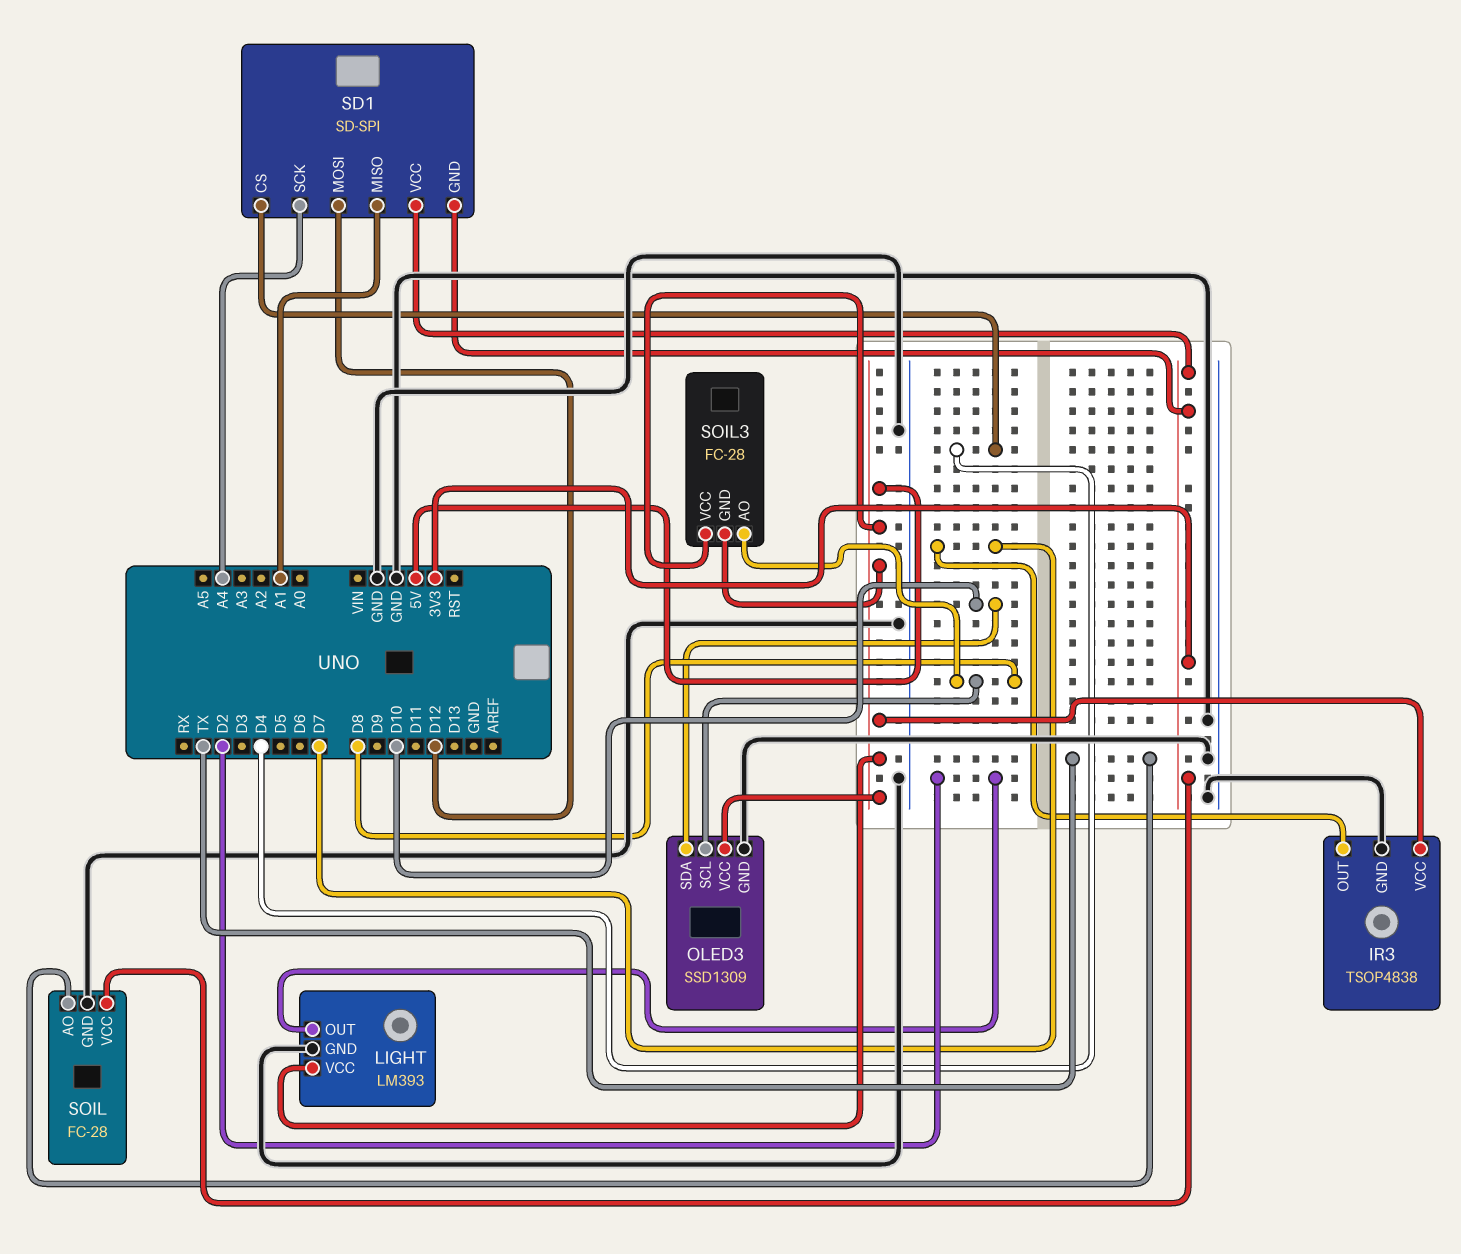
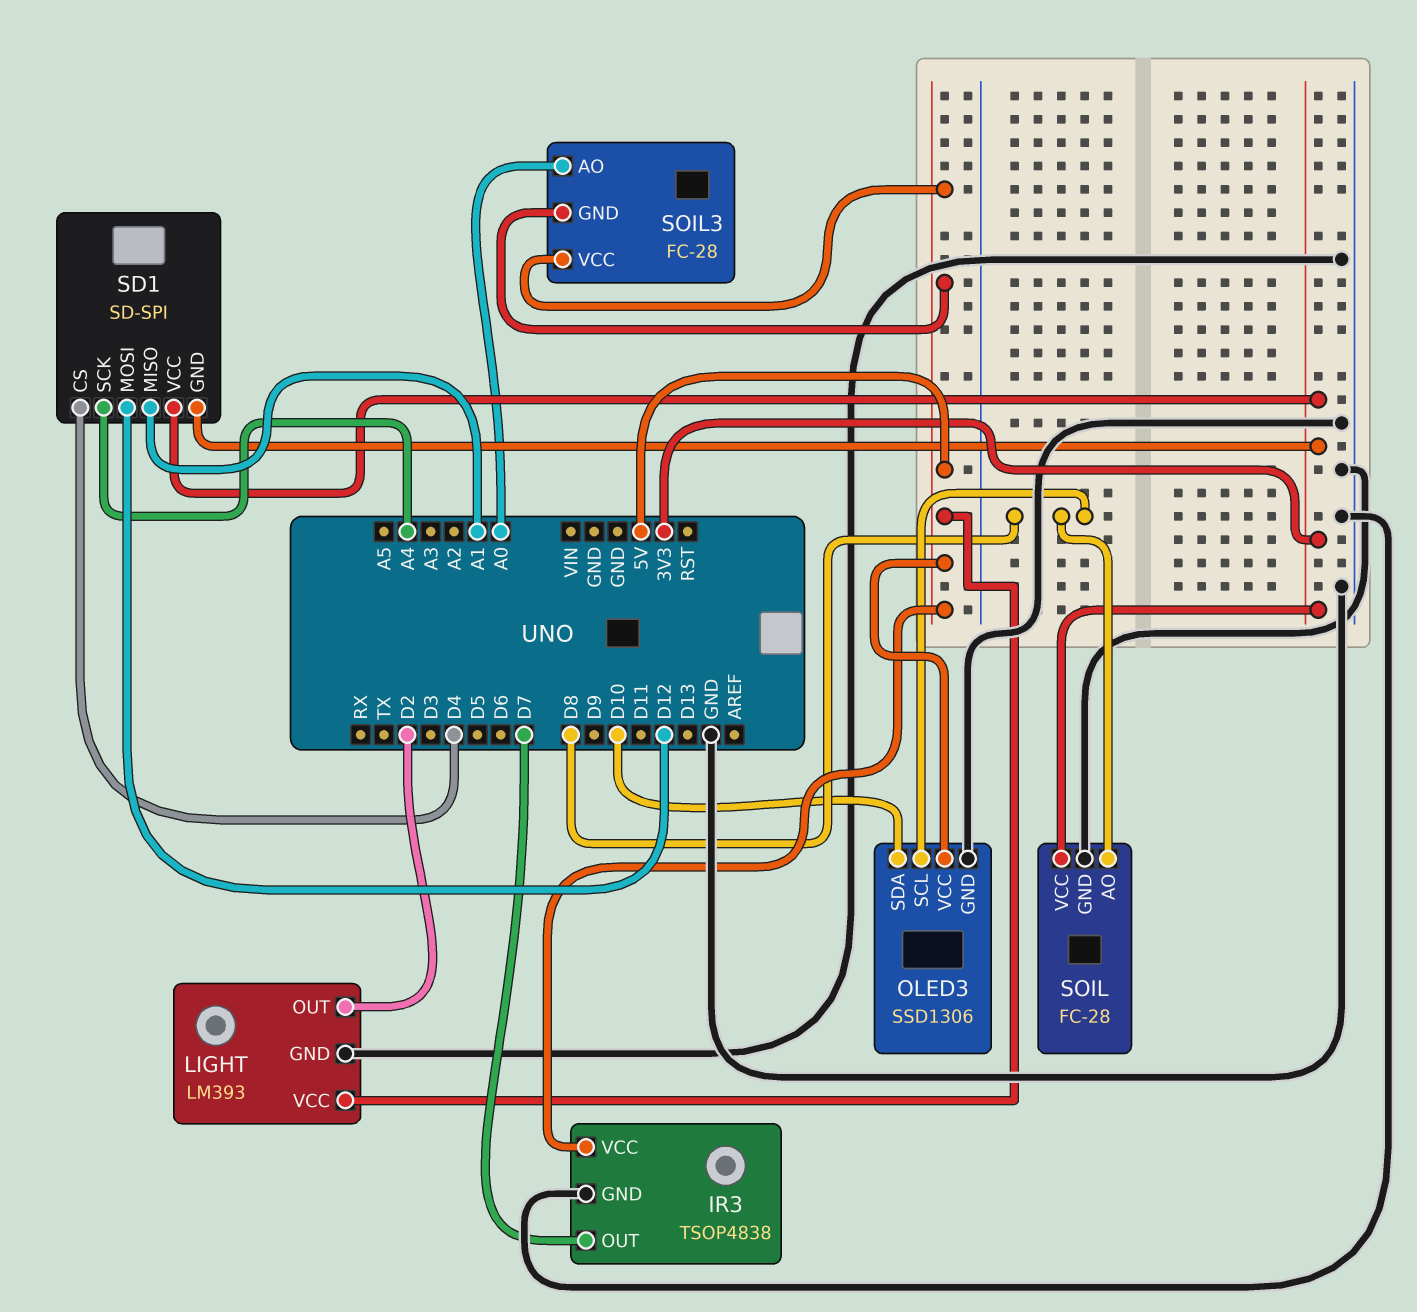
OLED3: SSD1309 -> SSD1306
SOIL pin AO: TX -> D8
SOIL3 pin AO: D8 -> A0

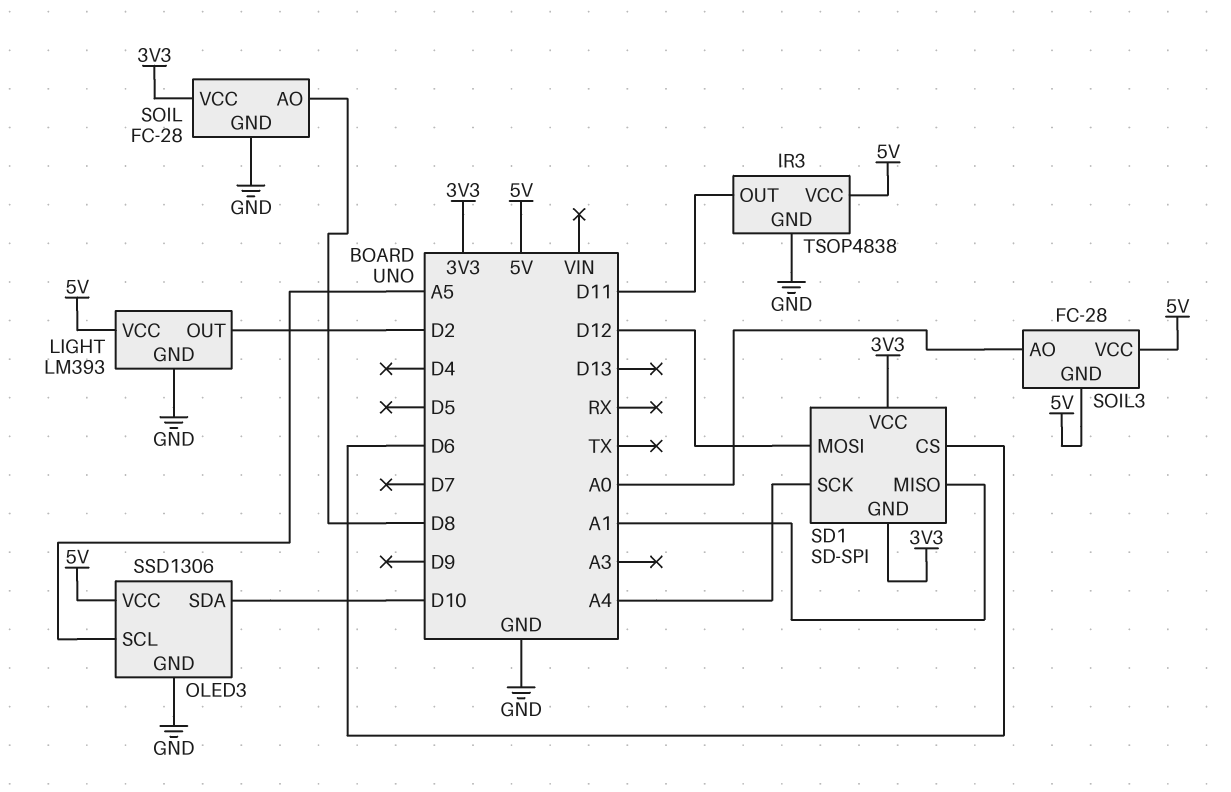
IR3 pin OUT: D7 -> D11
OLED3 pin SCL: D8 -> A5
SD1 pin CS: D4 -> D6

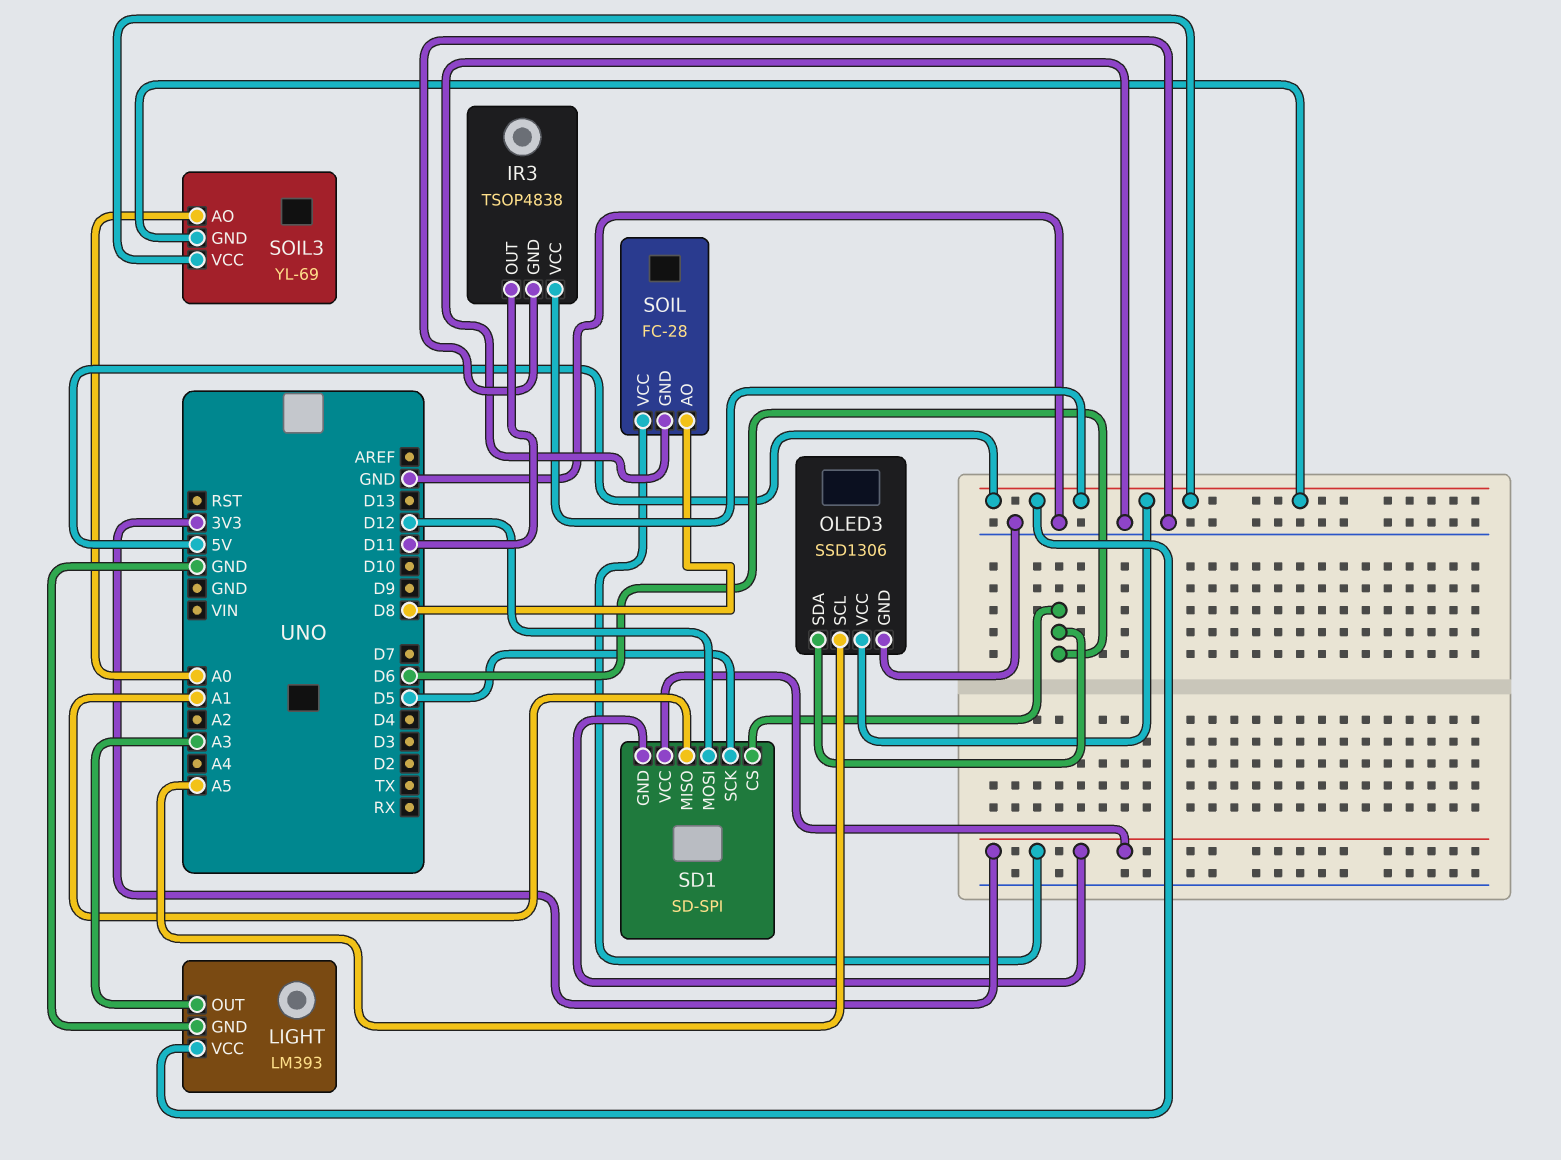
LIGHT pin OUT: D2 -> A3
OLED3 pin SDA: D10 -> D6
SD1 pin SCK: A4 -> D5
SOIL3: FC-28 -> YL-69

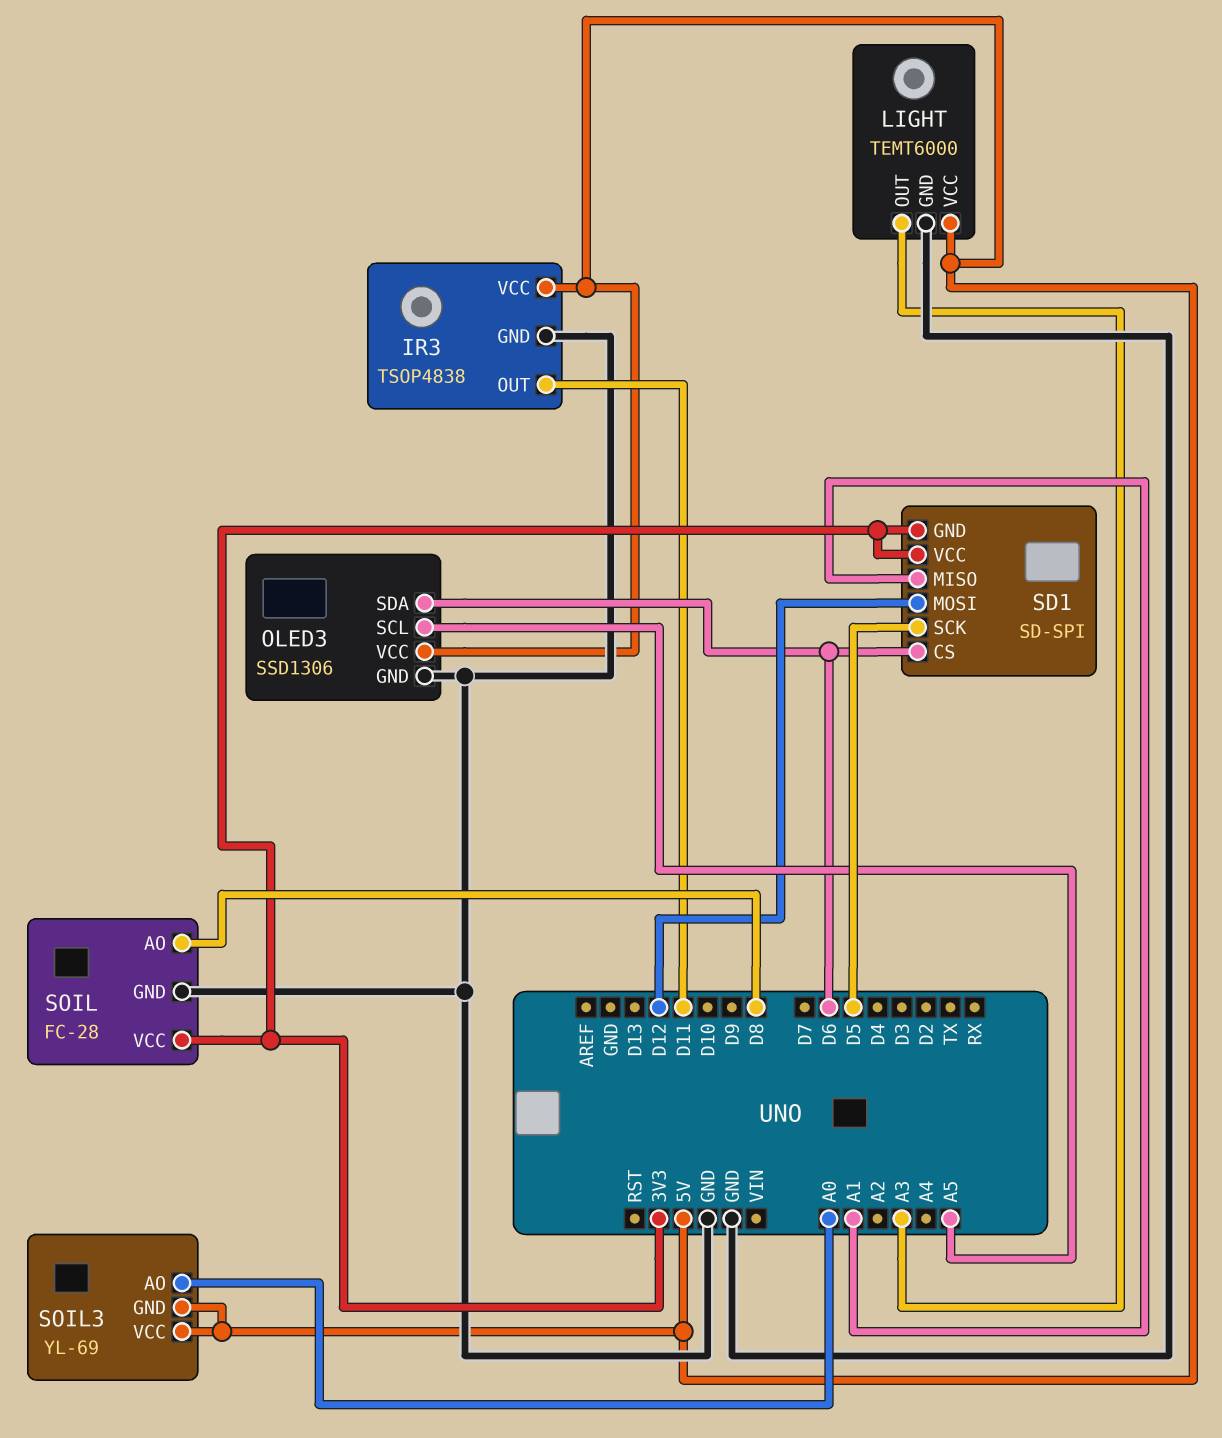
LIGHT: LM393 -> TEMT6000

